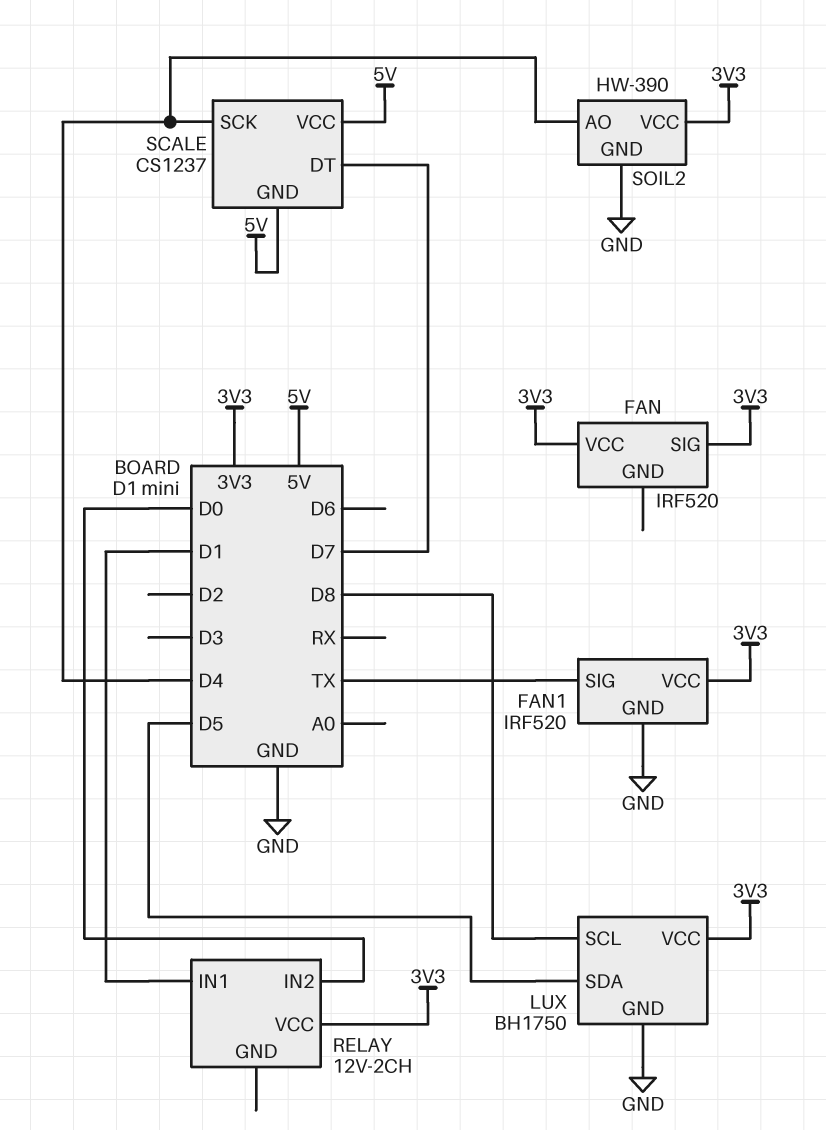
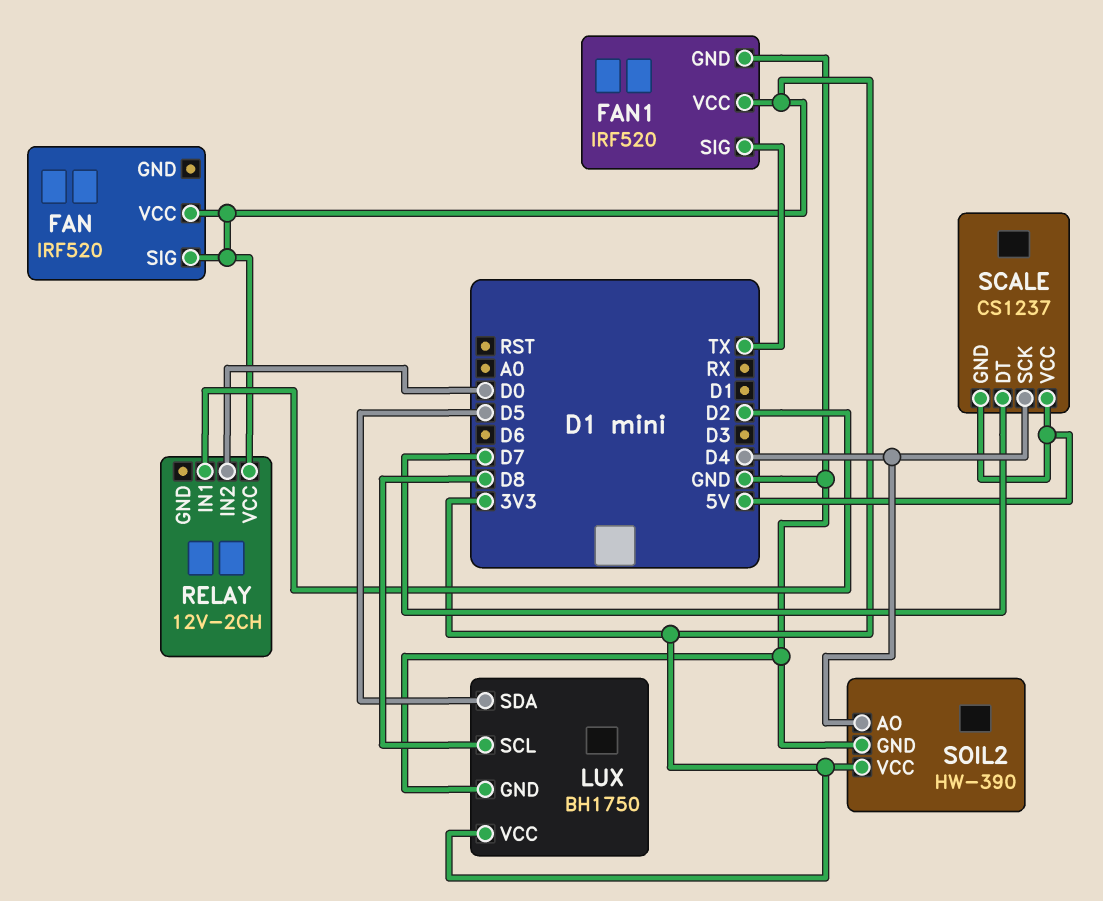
RELAY pin IN1: D1 -> D2

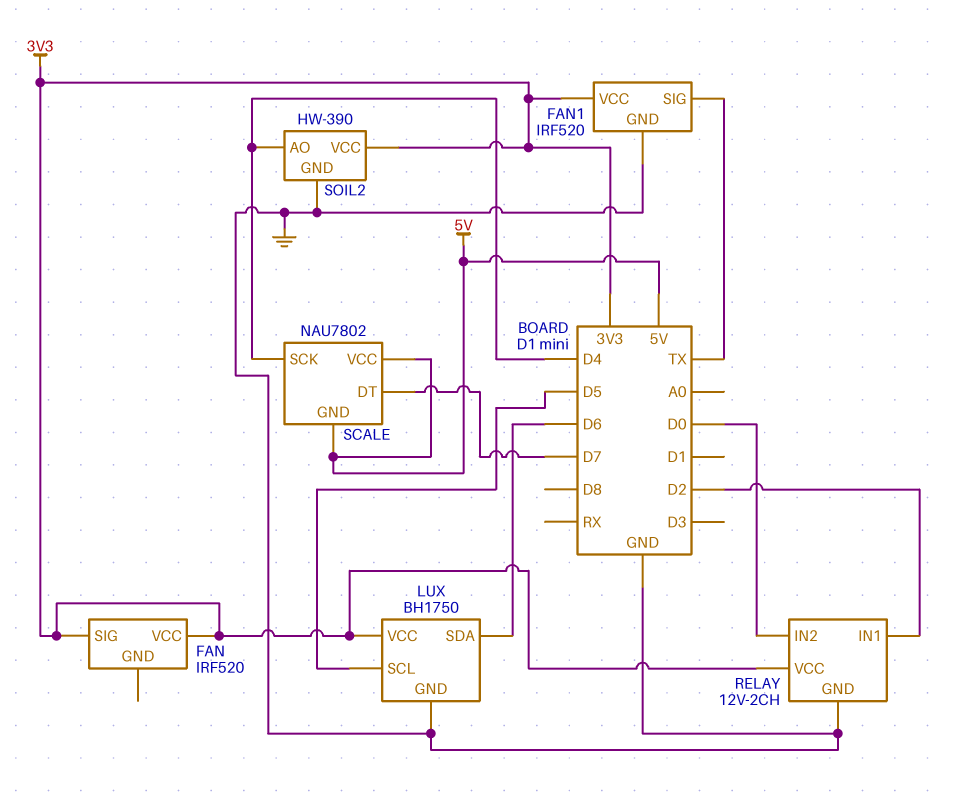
LUX pin SCL: D8 -> D5
LUX pin SDA: D5 -> D6
RELAY pin GND: none -> GND
SCALE: CS1237 -> NAU7802

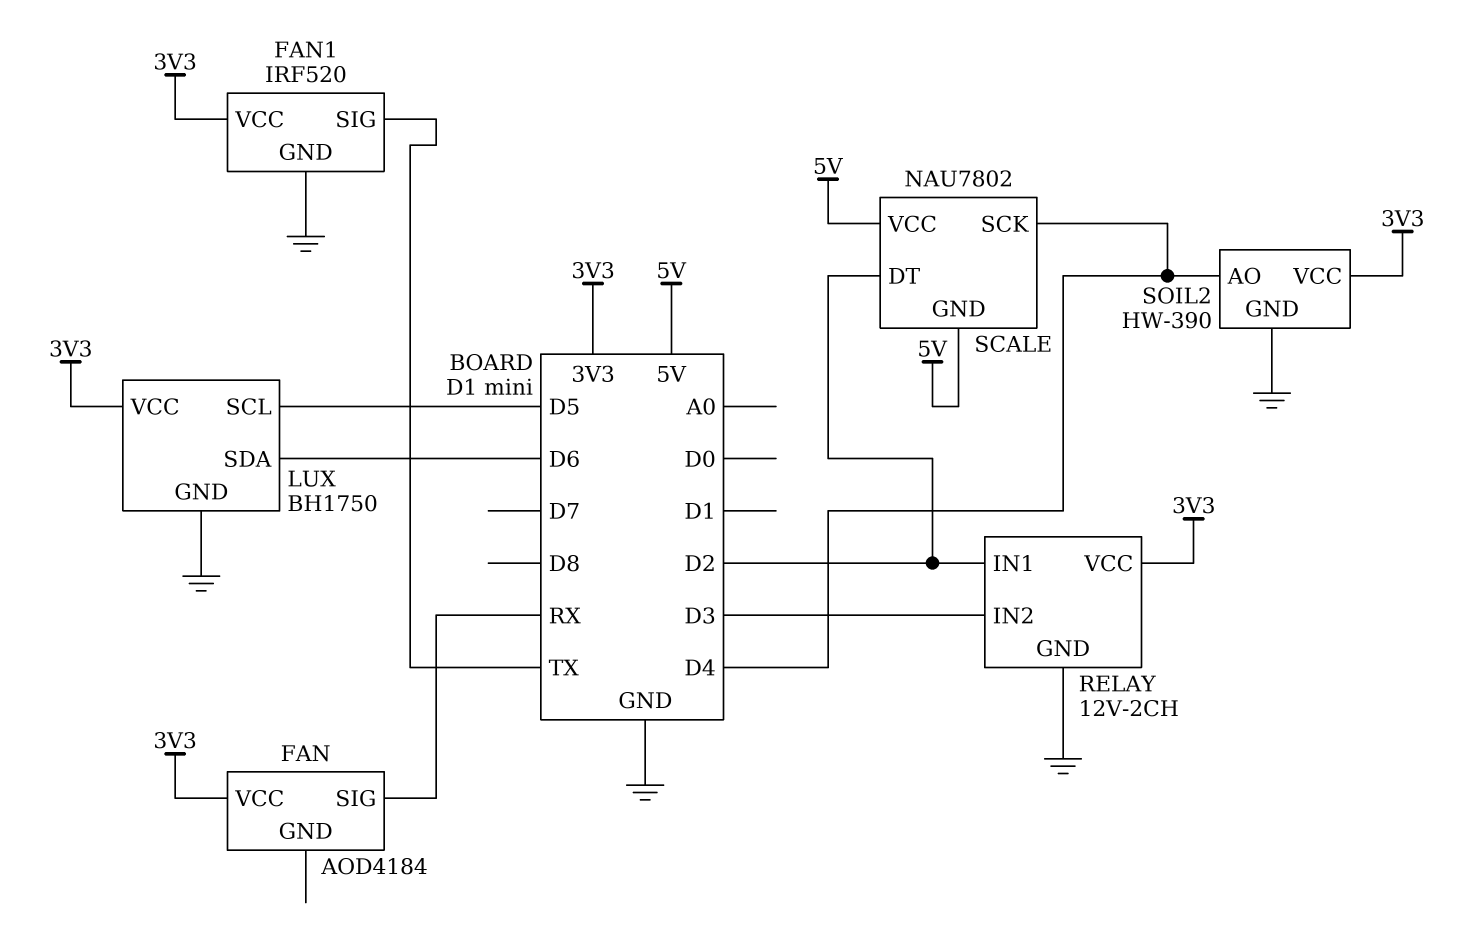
FAN: IRF520 -> AOD4184
FAN pin SIG: 3V3 -> RX
RELAY pin IN2: D0 -> D3
SCALE pin DT: D7 -> D2

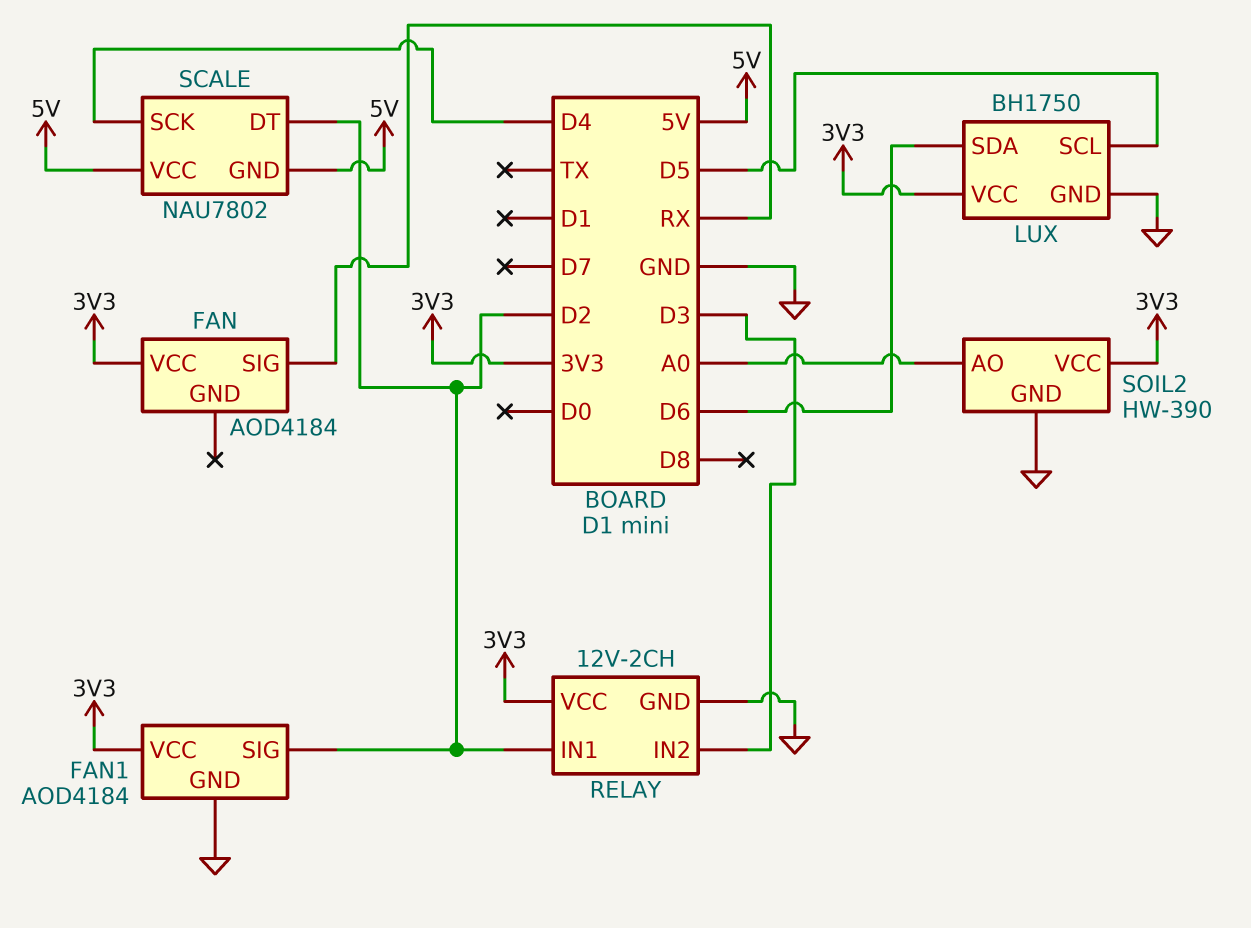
FAN1: IRF520 -> AOD4184
FAN1 pin SIG: TX -> D2
SOIL2 pin AO: D4 -> A0

